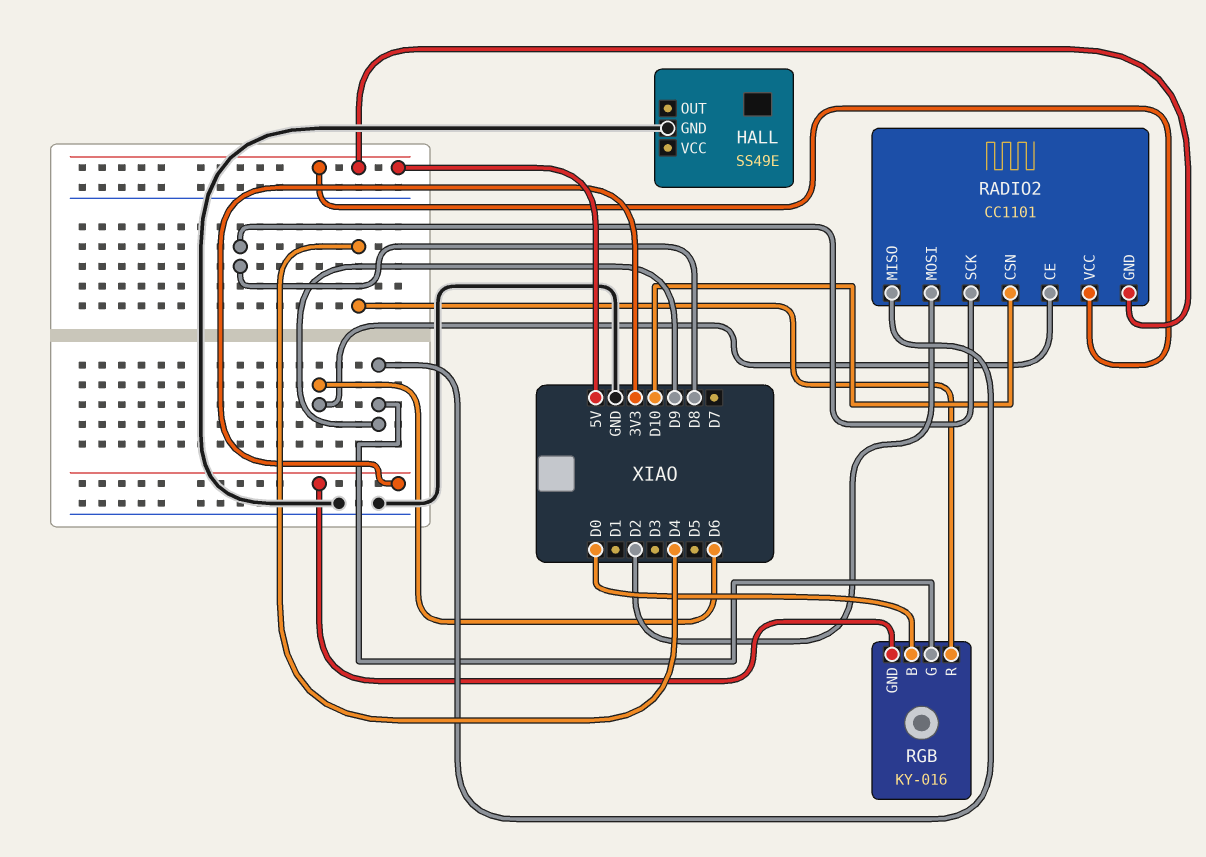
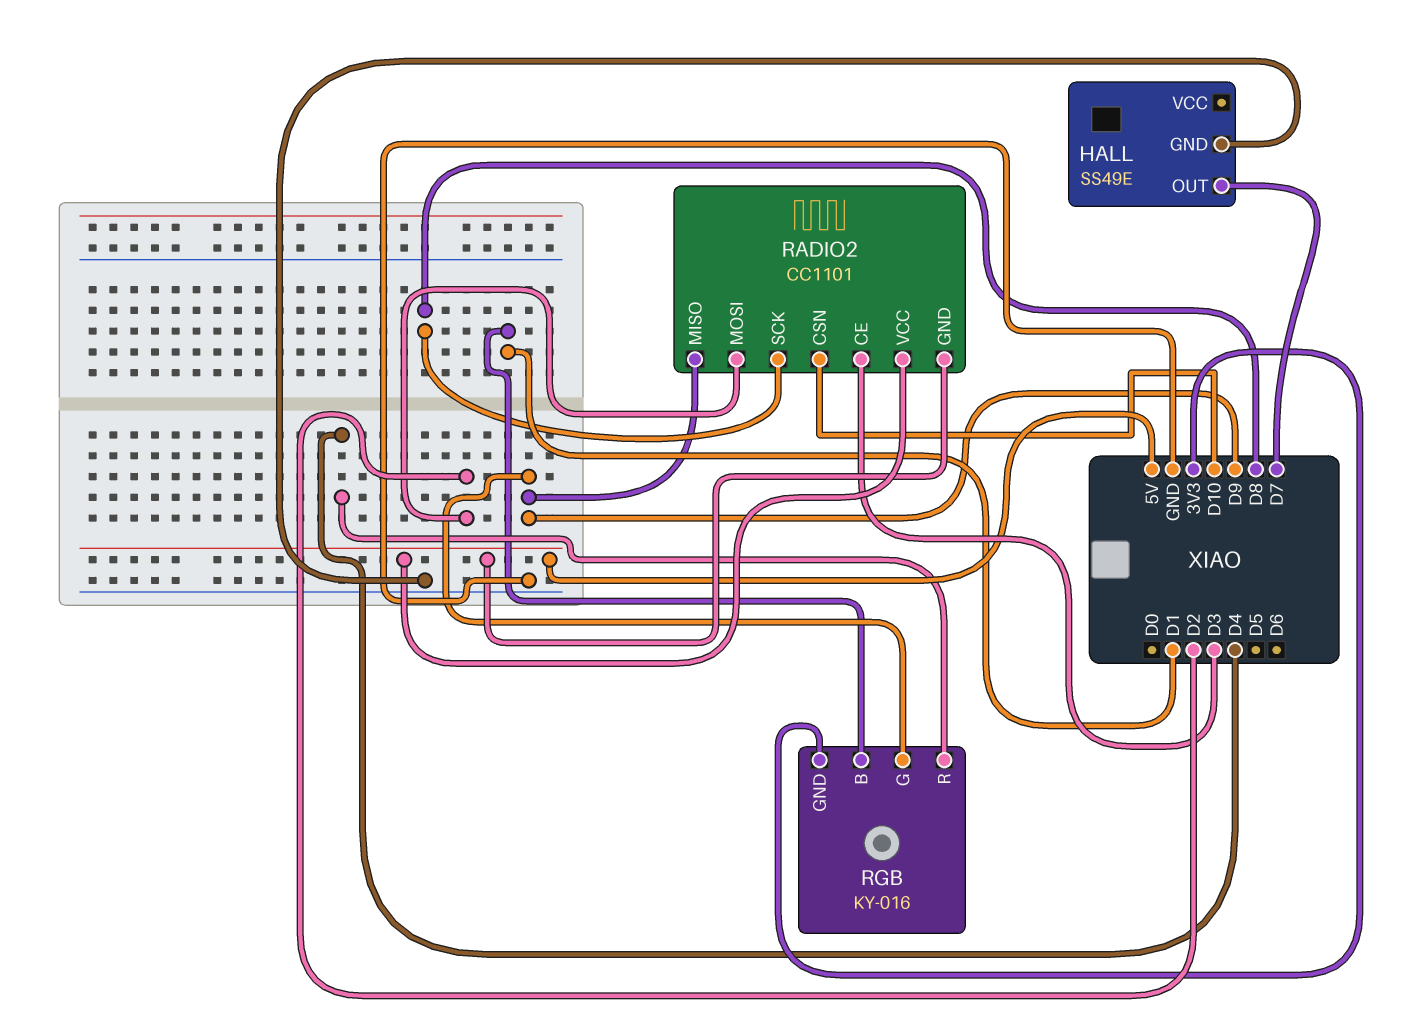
HALL pin OUT: none -> D7
RADIO2 pin CE: D6 -> D3
RGB pin B: D0 -> D1

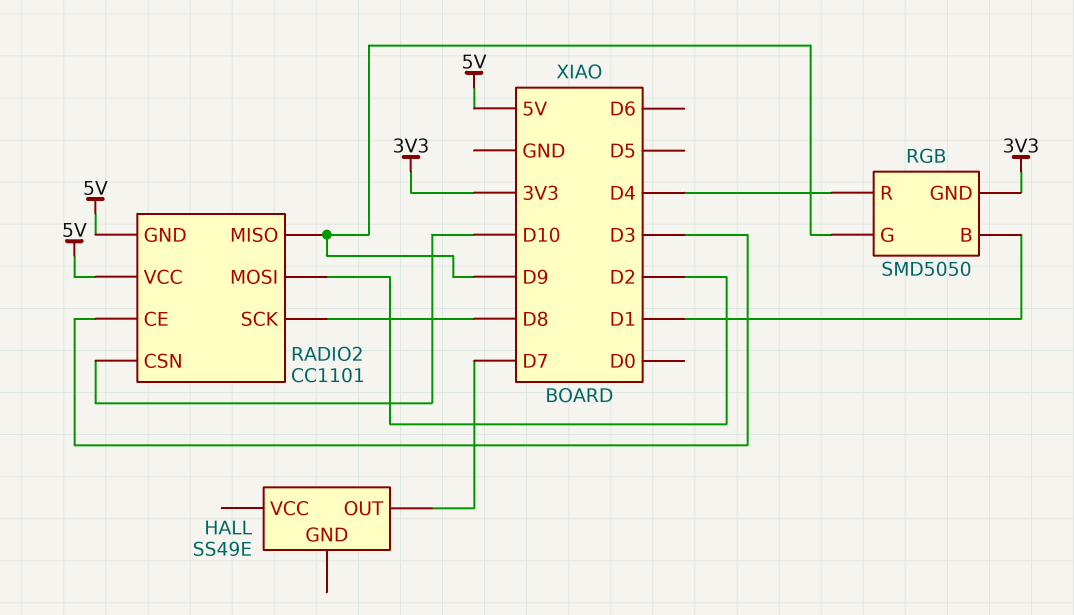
HALL pin GND: GND -> none
RGB: KY-016 -> SMD5050

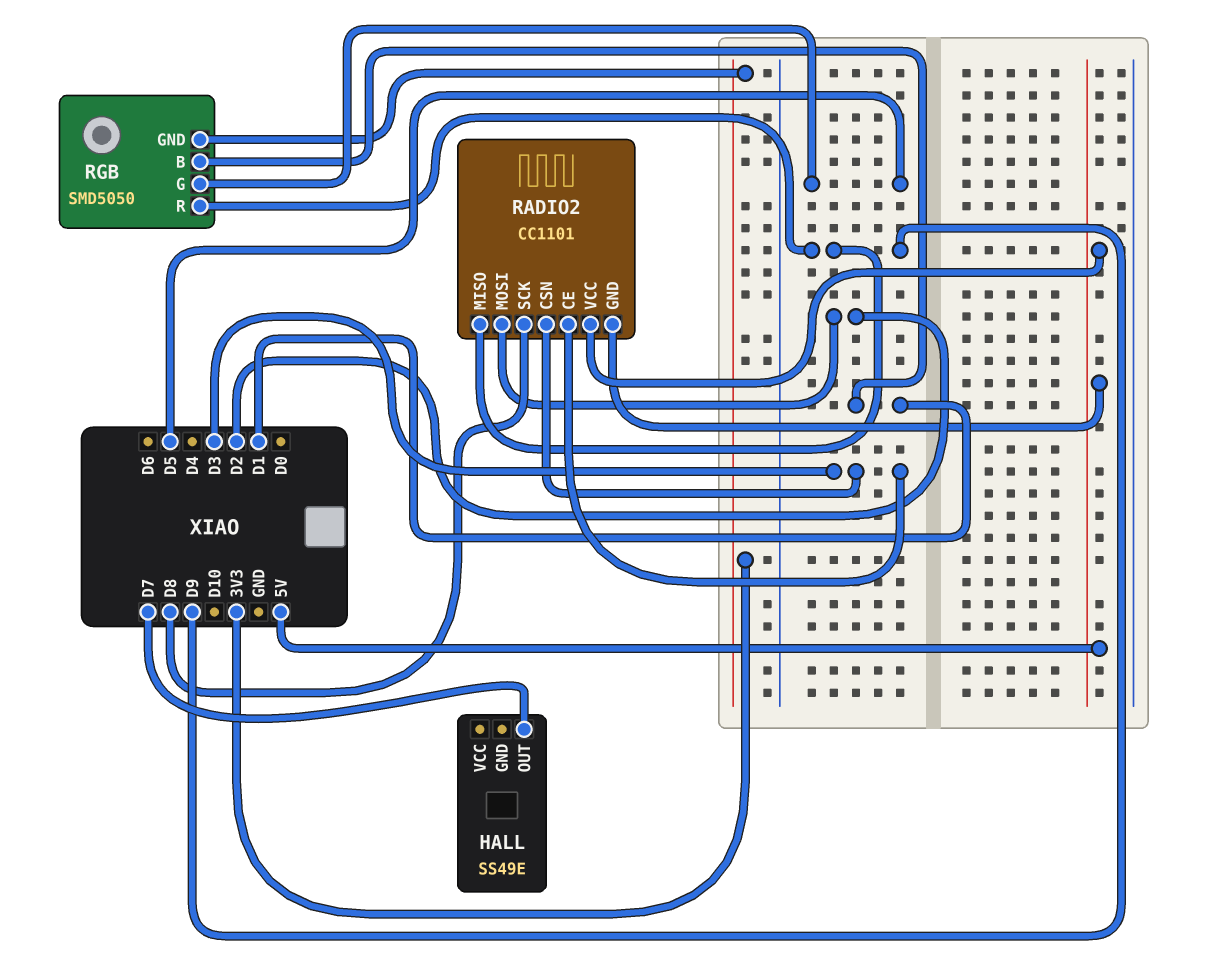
RADIO2 pin CSN: D10 -> D3
RGB pin G: D9 -> D5
RGB pin R: D4 -> D9

